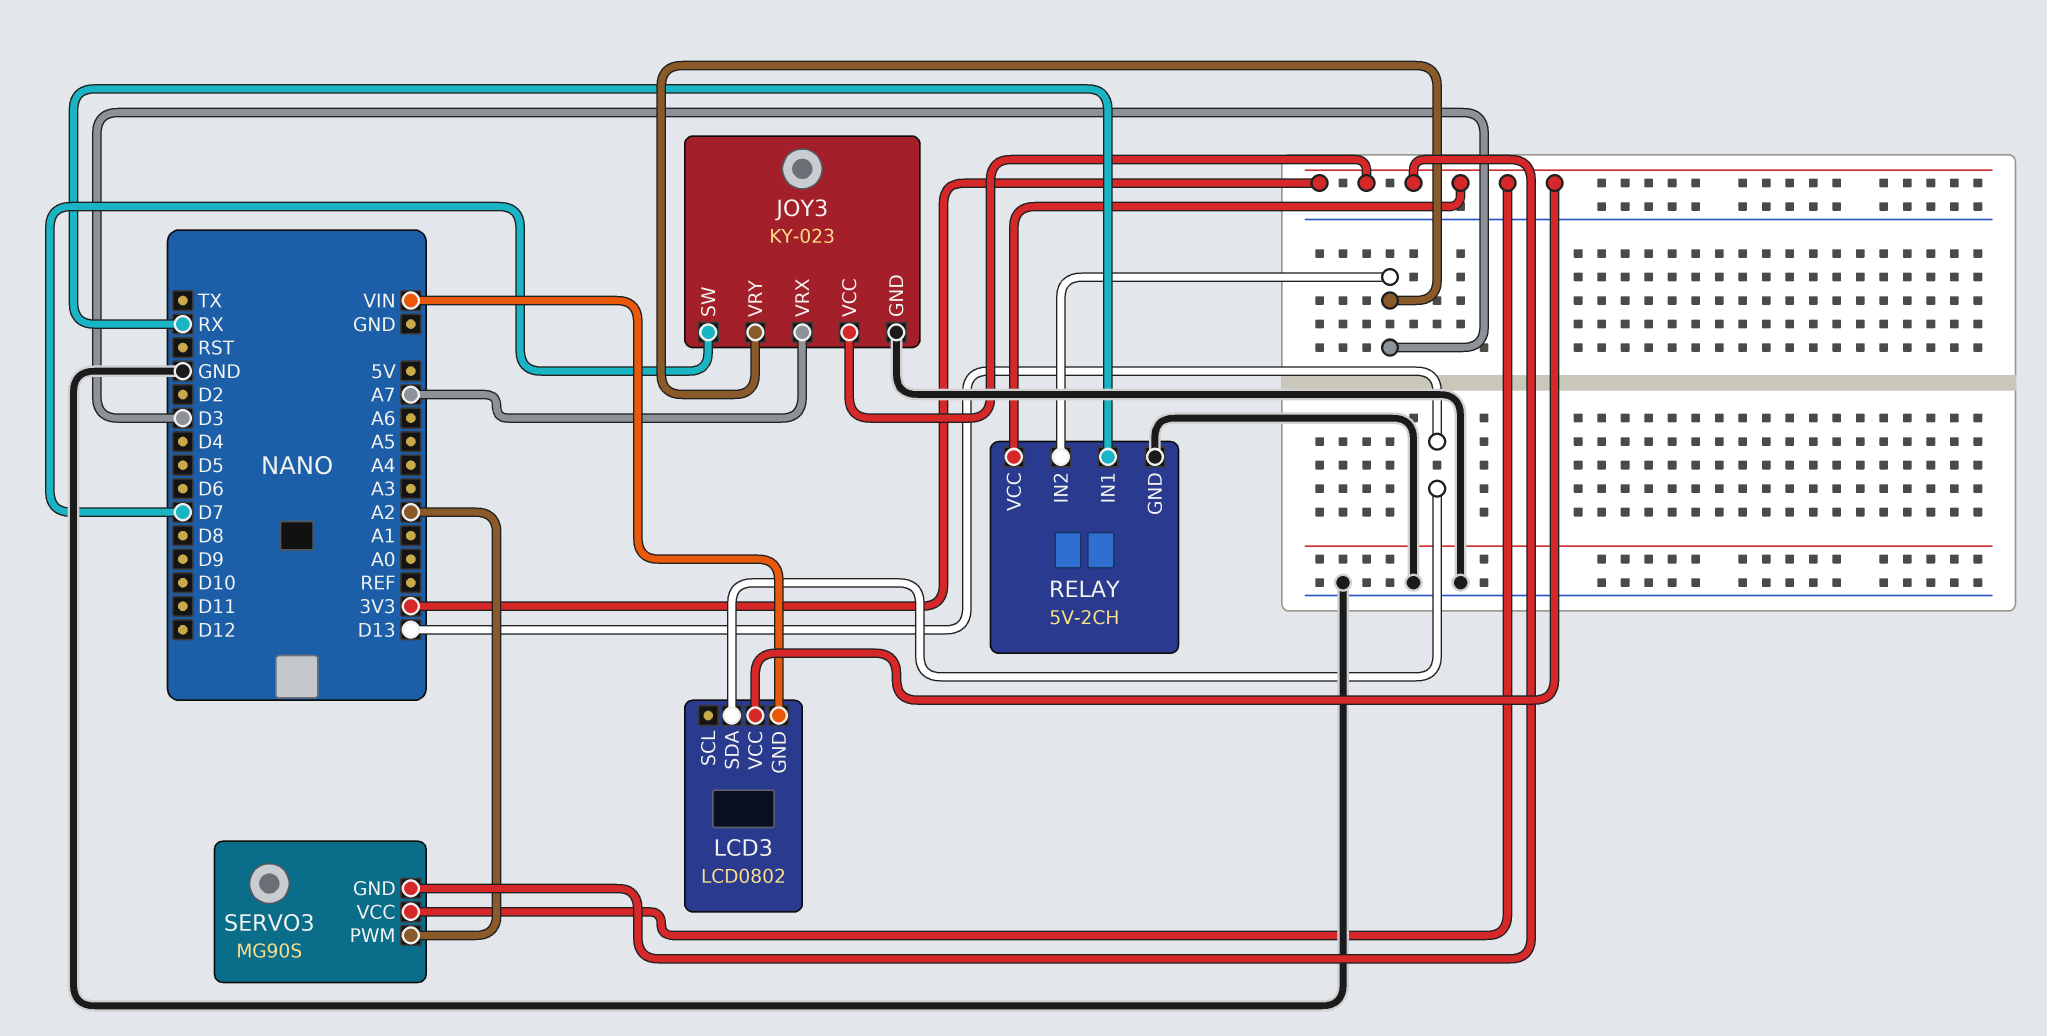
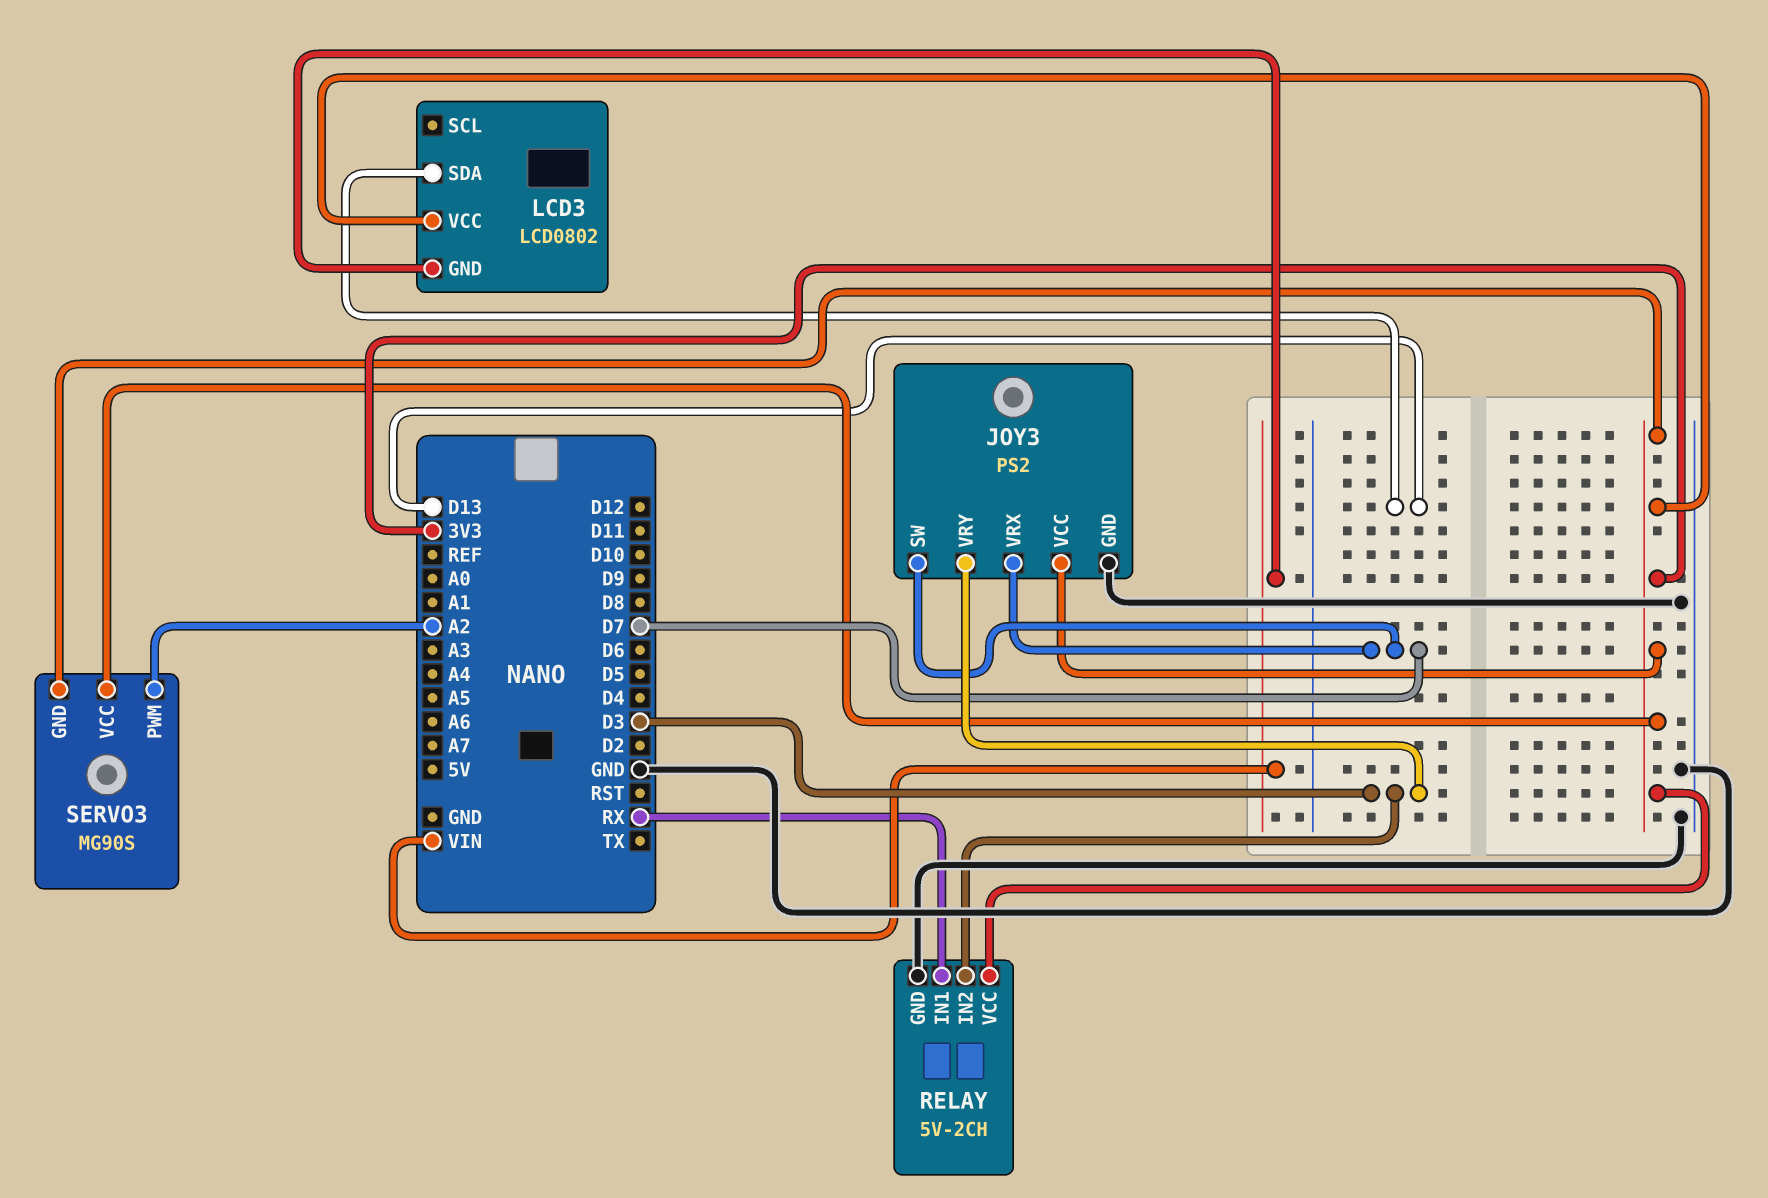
JOY3: KY-023 -> PS2
JOY3 pin VRX: A7 -> D7

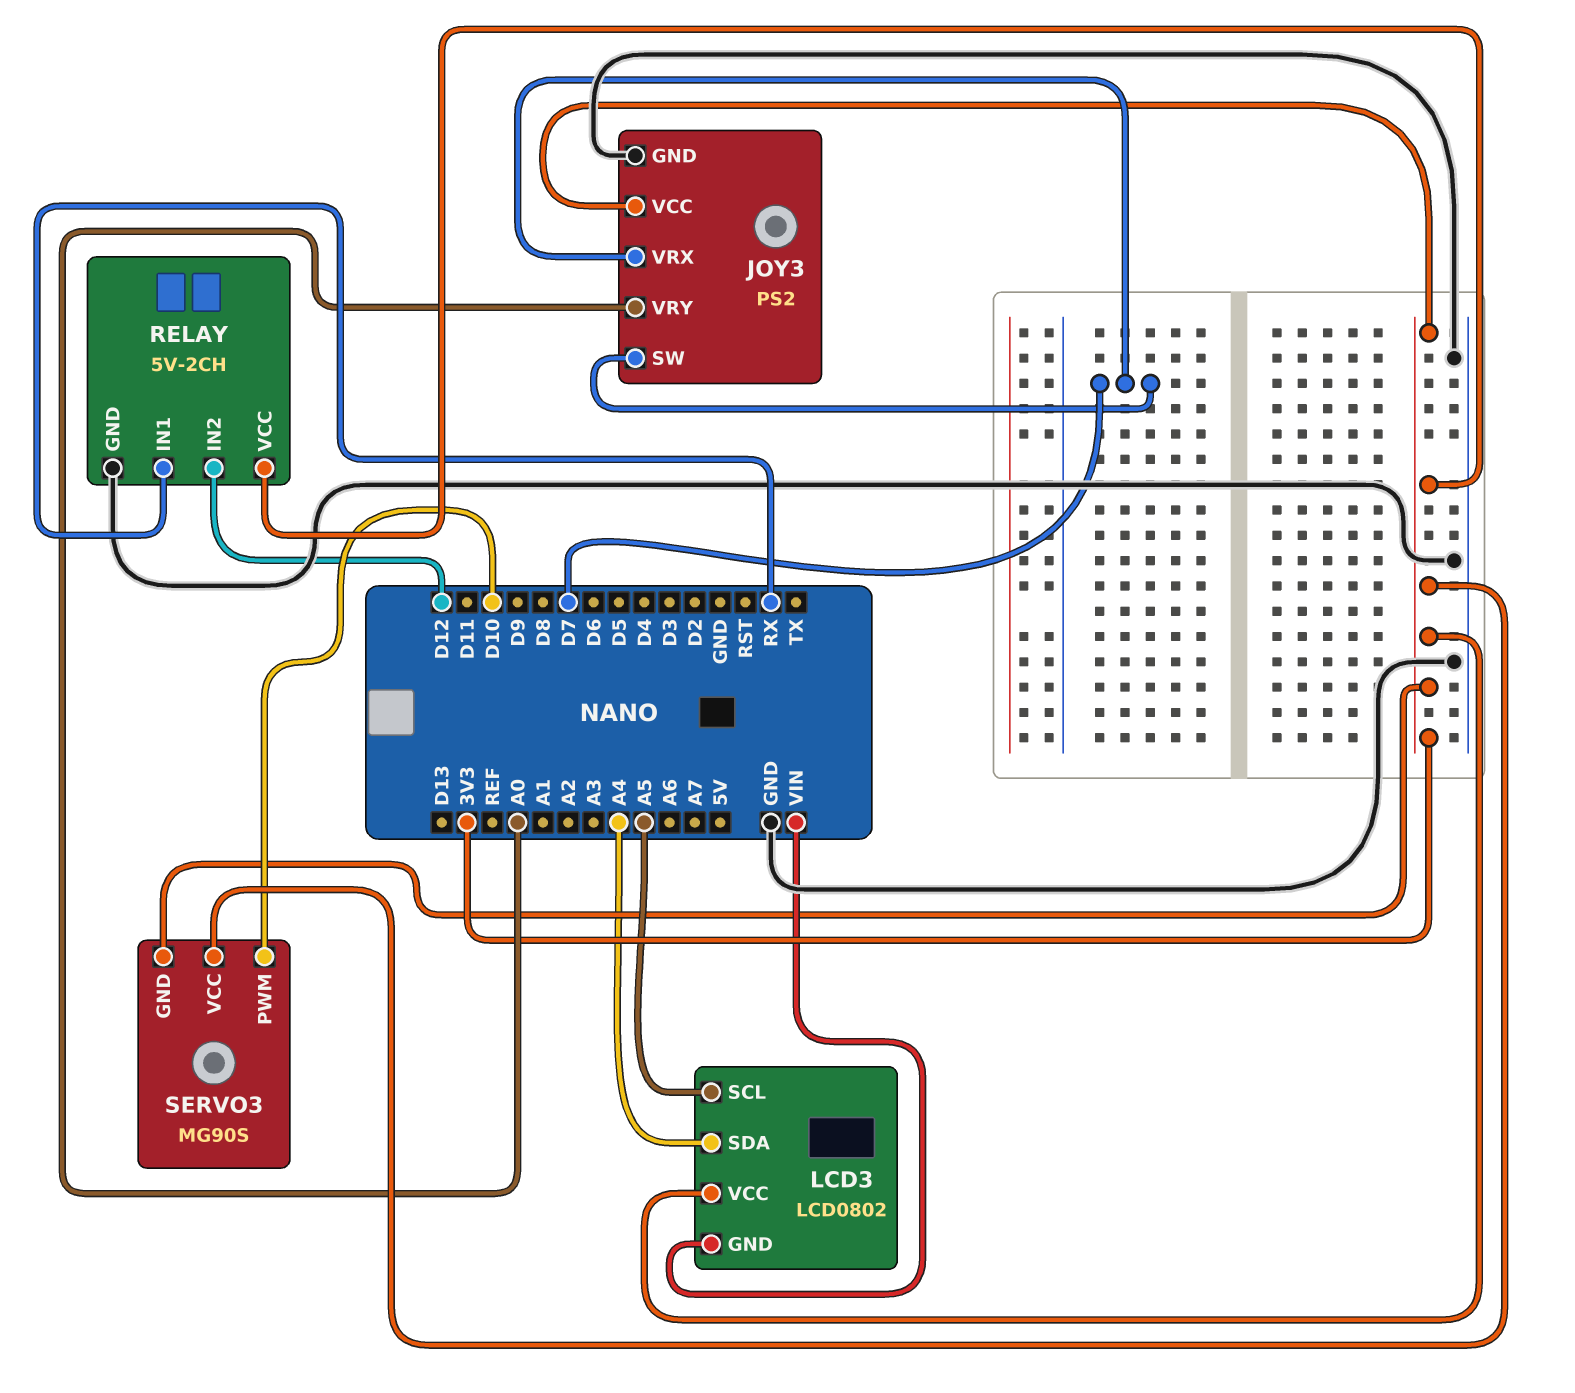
JOY3 pin VRY: D3 -> A0
LCD3 pin SCL: none -> A5
LCD3 pin SDA: D13 -> A4
RELAY pin IN2: D3 -> D12
SERVO3 pin PWM: A2 -> D10

